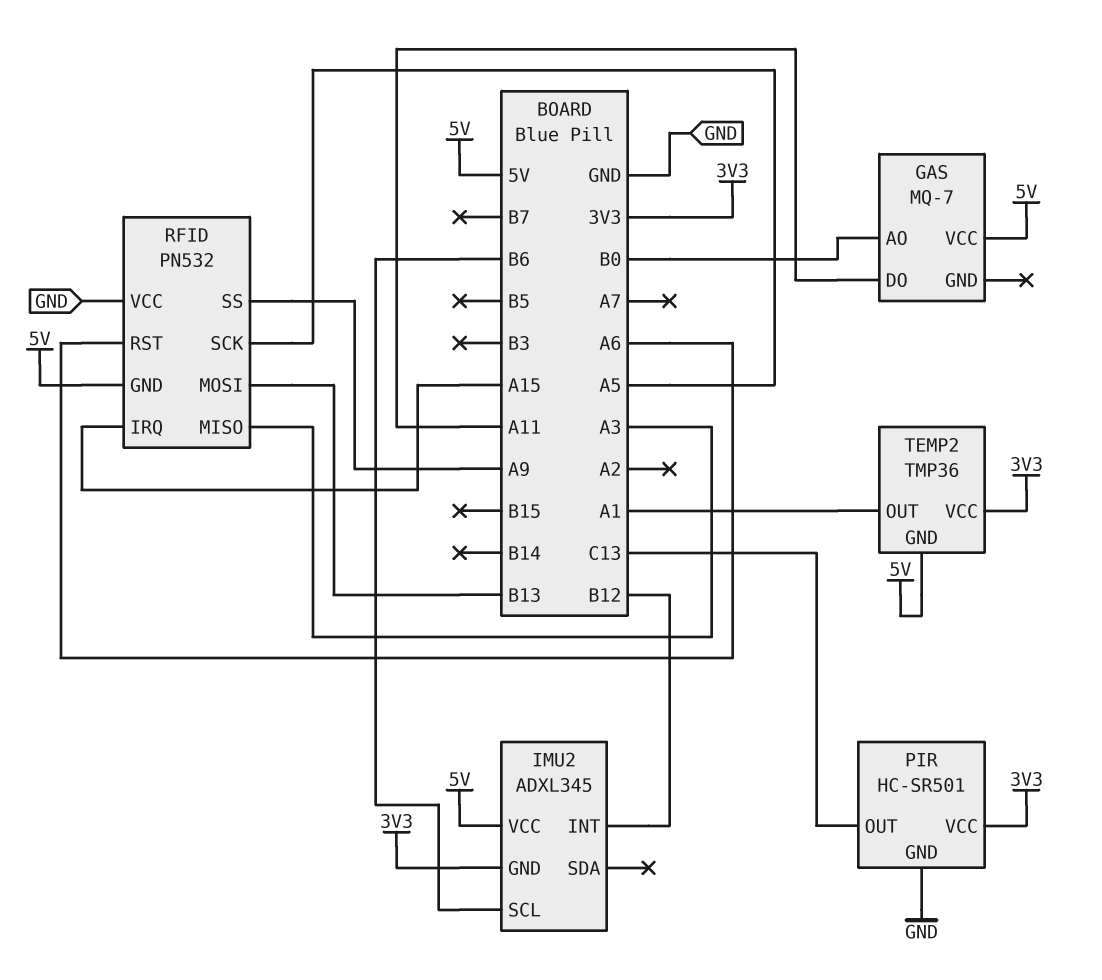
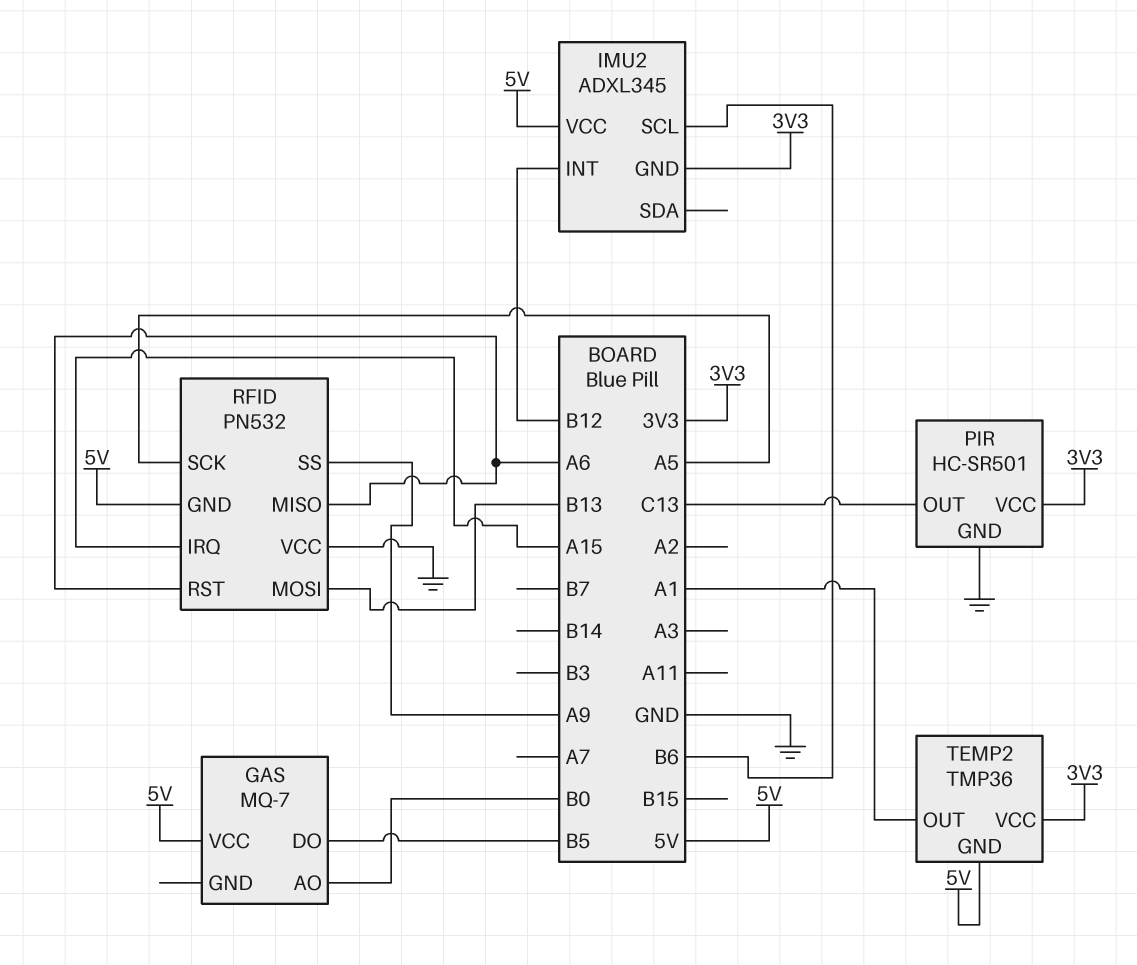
GAS pin DO: A11 -> B5
RFID pin MISO: A3 -> A6

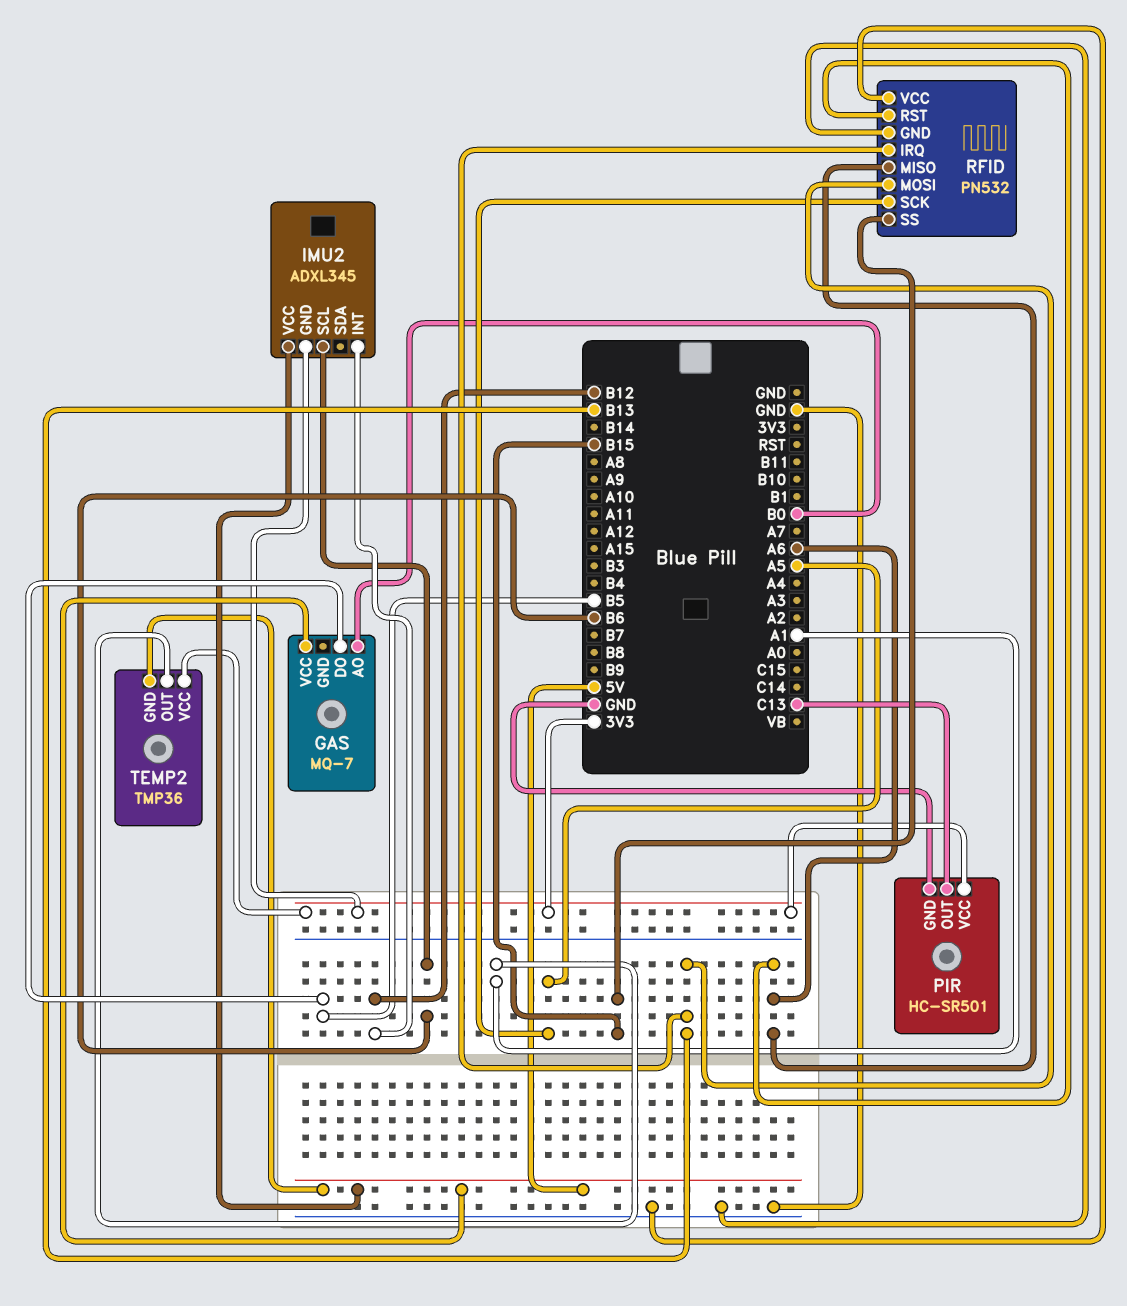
RFID pin GND: 5V -> GND
RFID pin IRQ: A15 -> B13
RFID pin SS: A9 -> B15

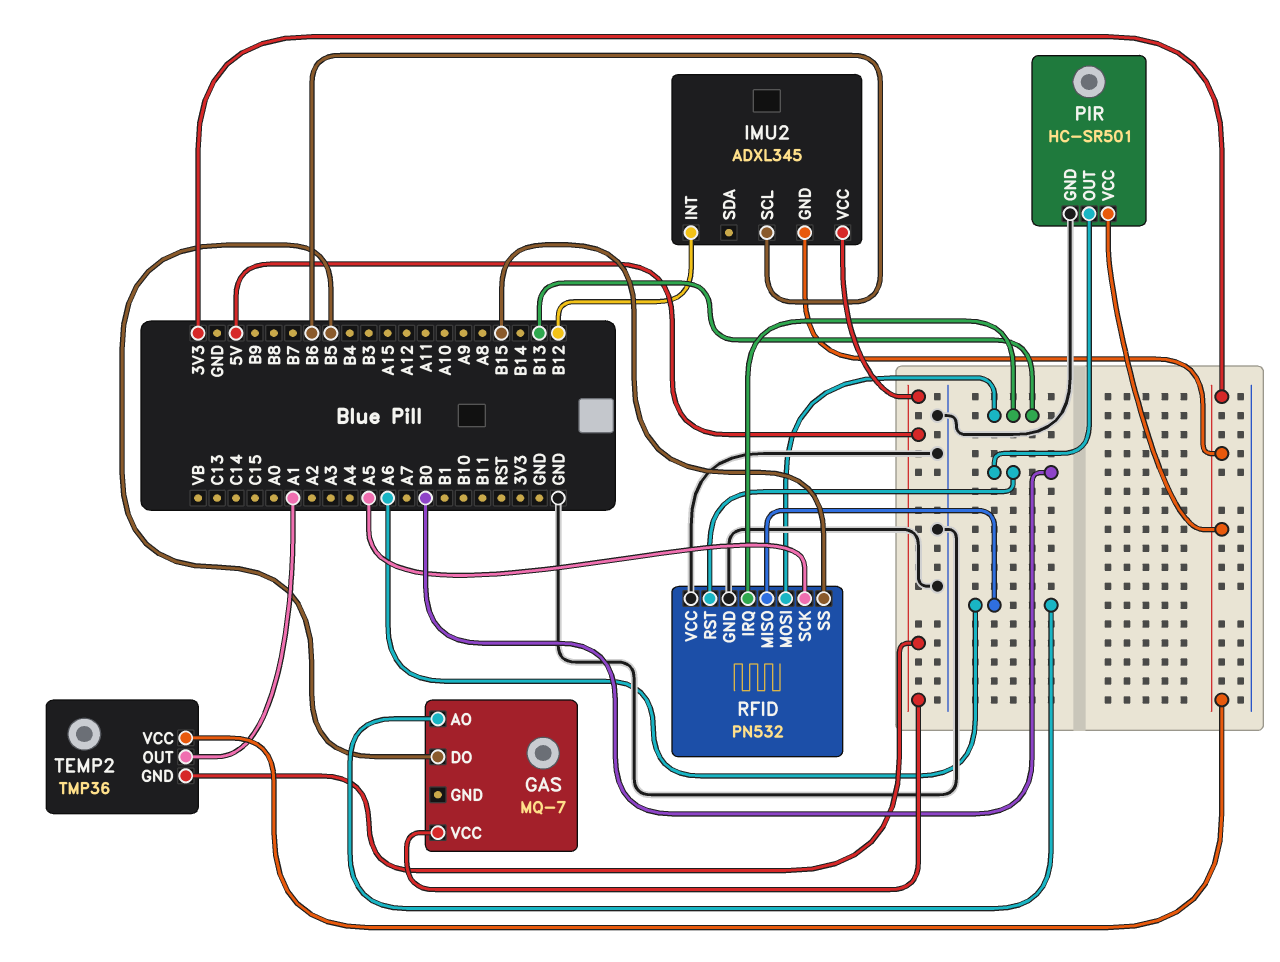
GAS pin AO: B0 -> A6
PIR pin OUT: C13 -> B0
RFID pin RST: A6 -> B0

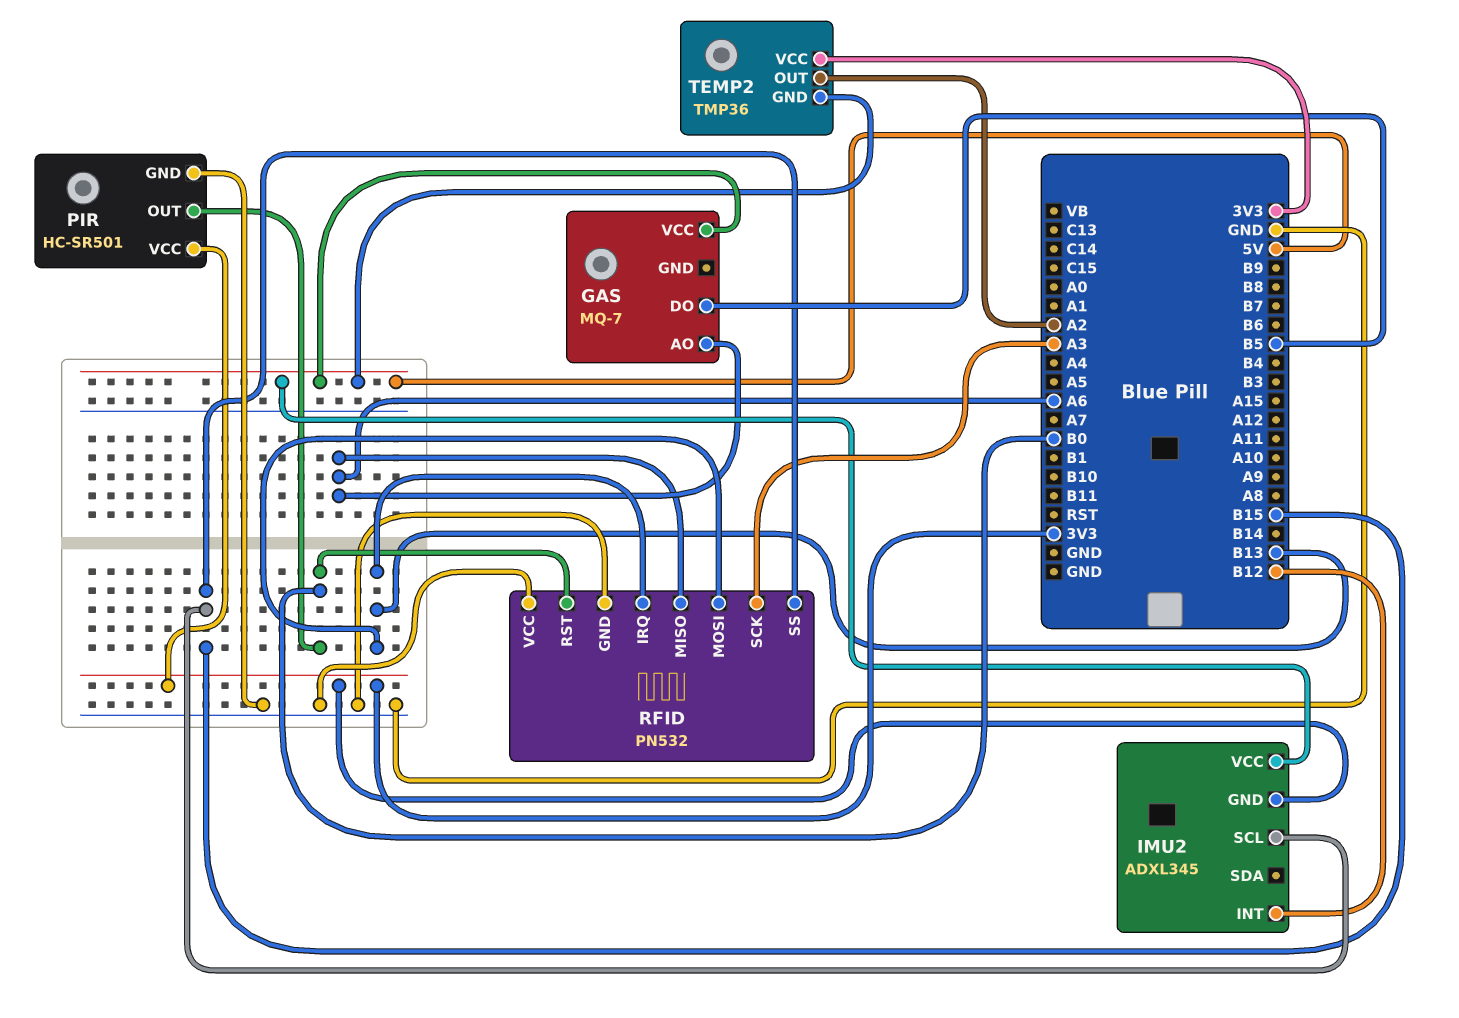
IMU2 pin SCL: B6 -> B15
RFID pin SCK: A5 -> A3
TEMP2 pin OUT: A1 -> A2

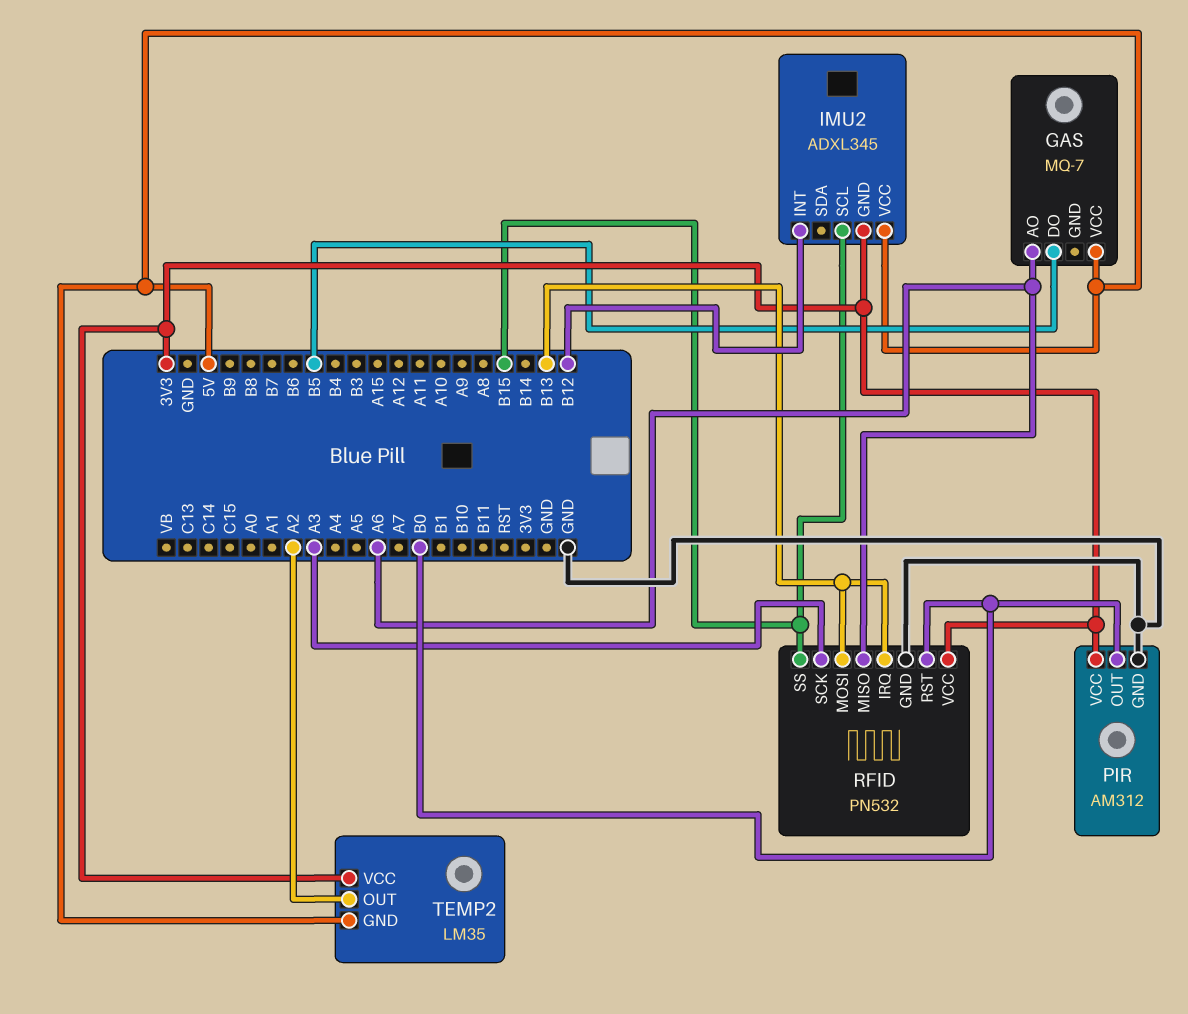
PIR: HC-SR501 -> AM312
RFID pin VCC: GND -> 3V3
TEMP2: TMP36 -> LM35

